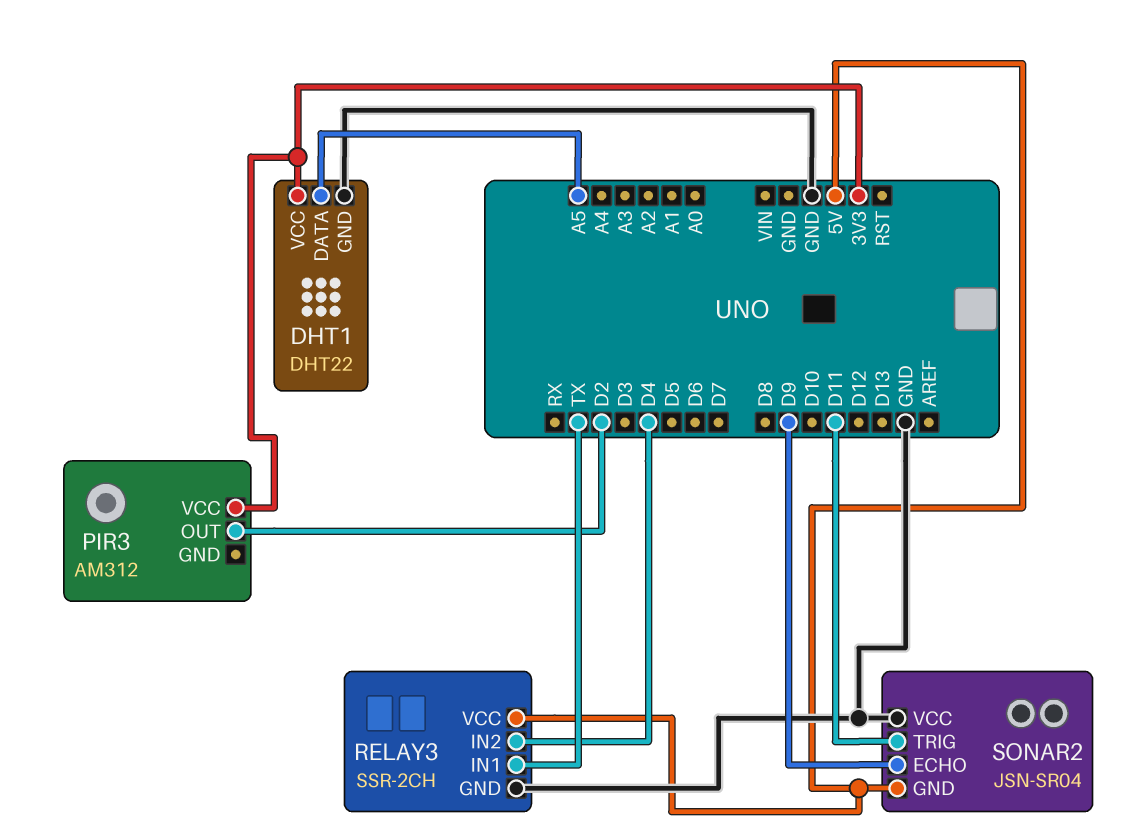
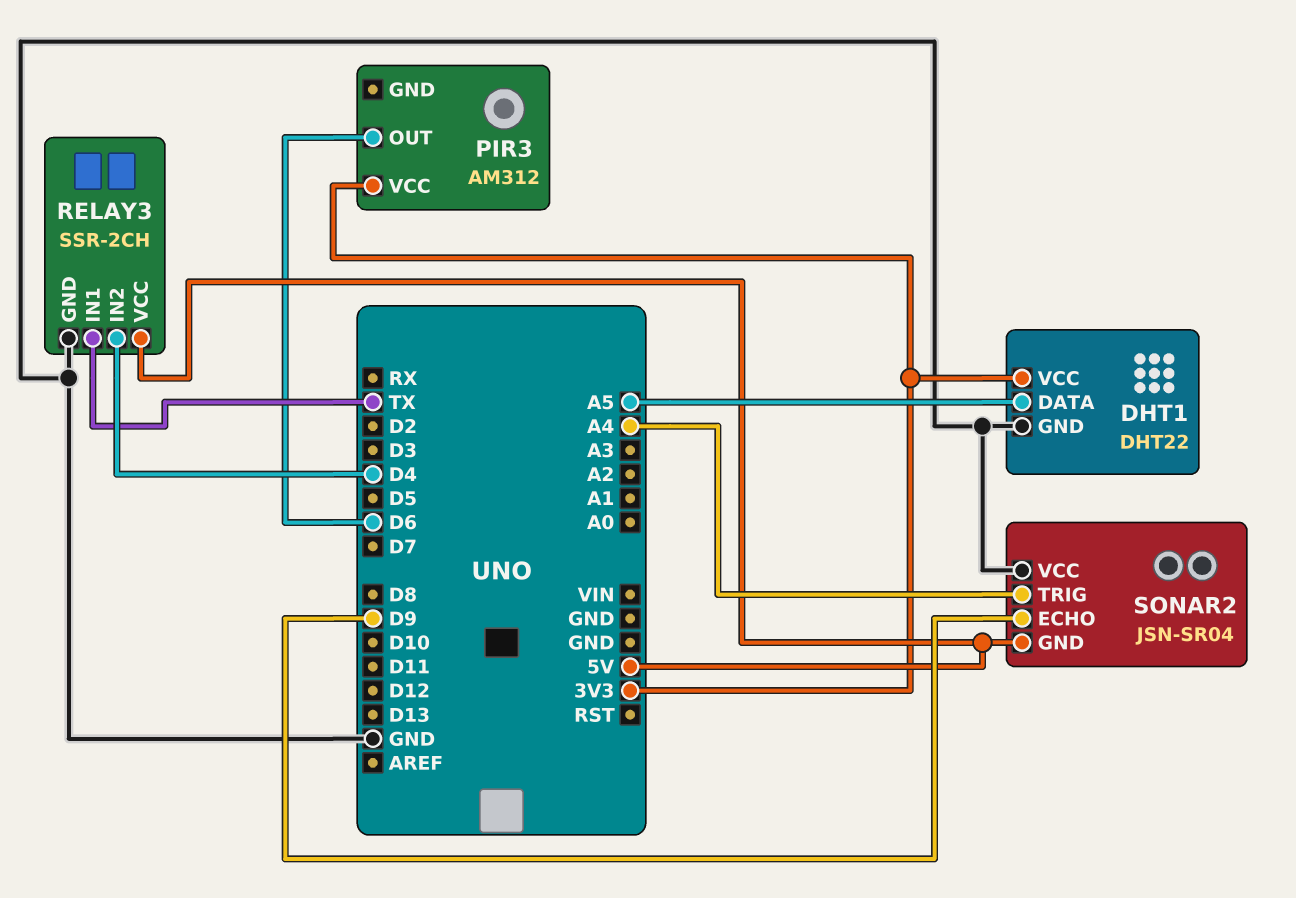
PIR3 pin OUT: D2 -> D6
SONAR2 pin TRIG: D11 -> A4

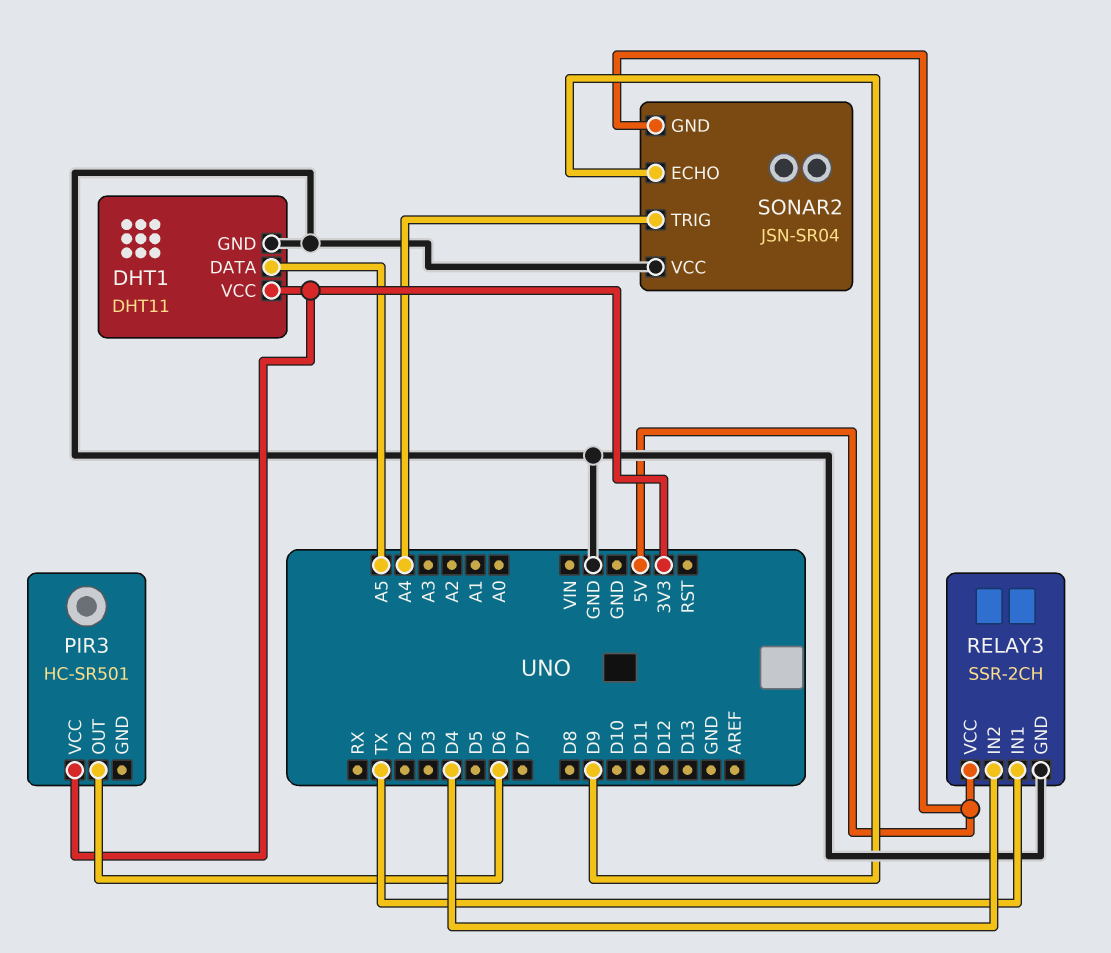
DHT1: DHT22 -> DHT11
PIR3: AM312 -> HC-SR501

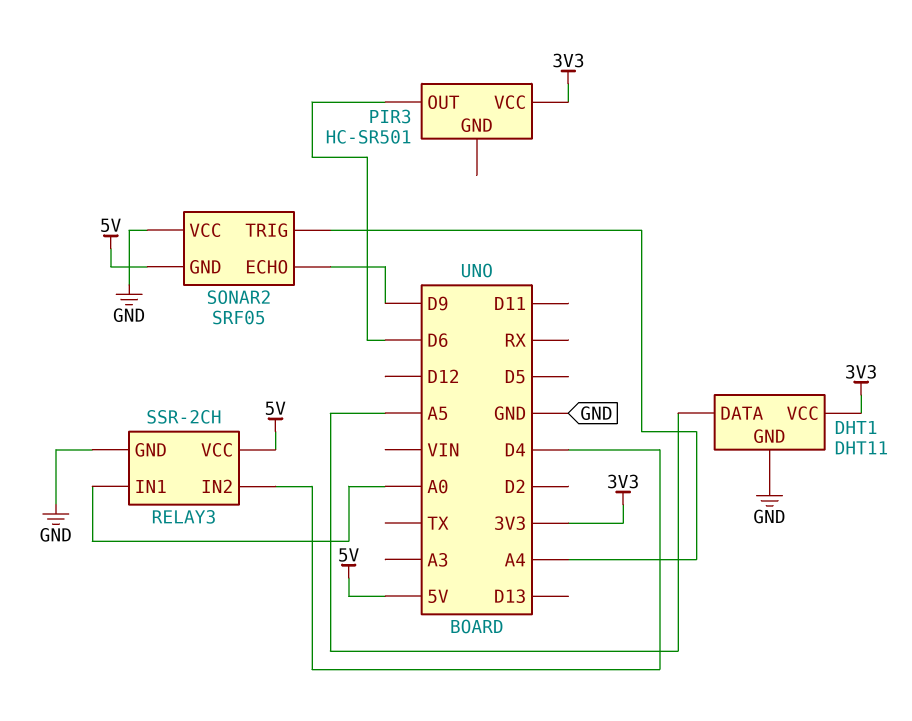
RELAY3 pin IN1: TX -> A0
SONAR2: JSN-SR04 -> SRF05

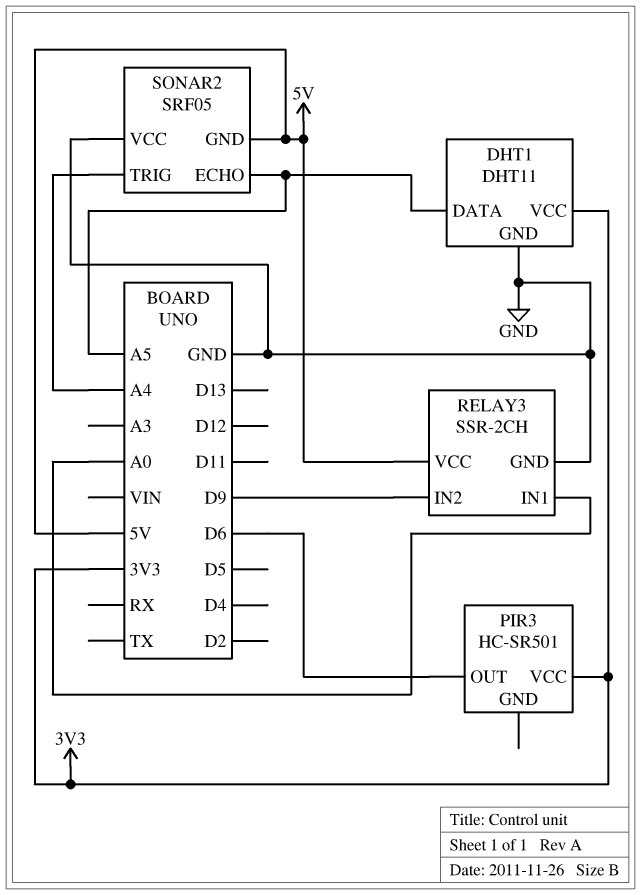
RELAY3 pin IN2: D4 -> D9
SONAR2 pin ECHO: D9 -> A5

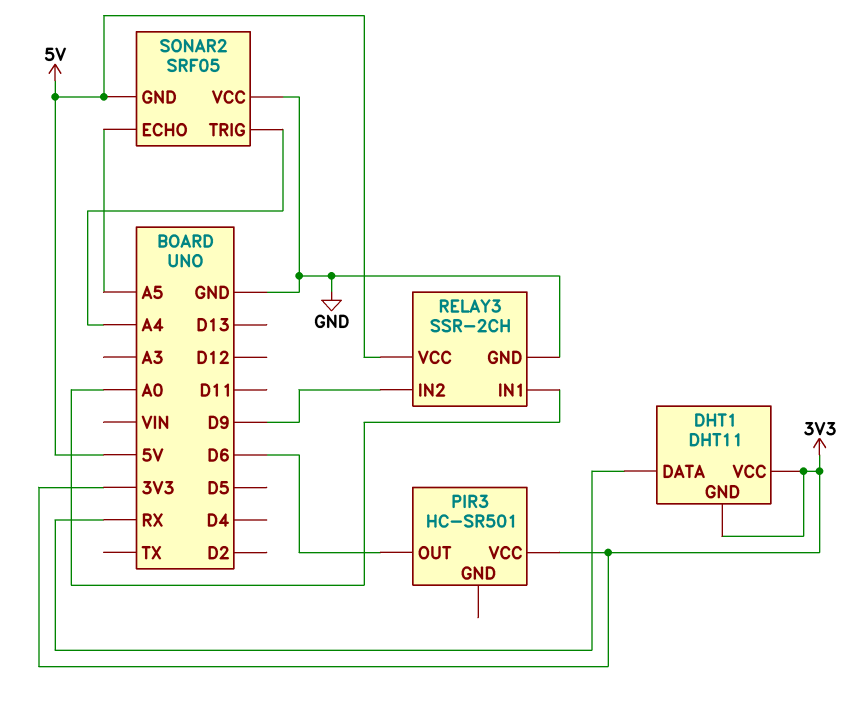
DHT1 pin DATA: A5 -> RX
DHT1 pin GND: GND -> 3V3

